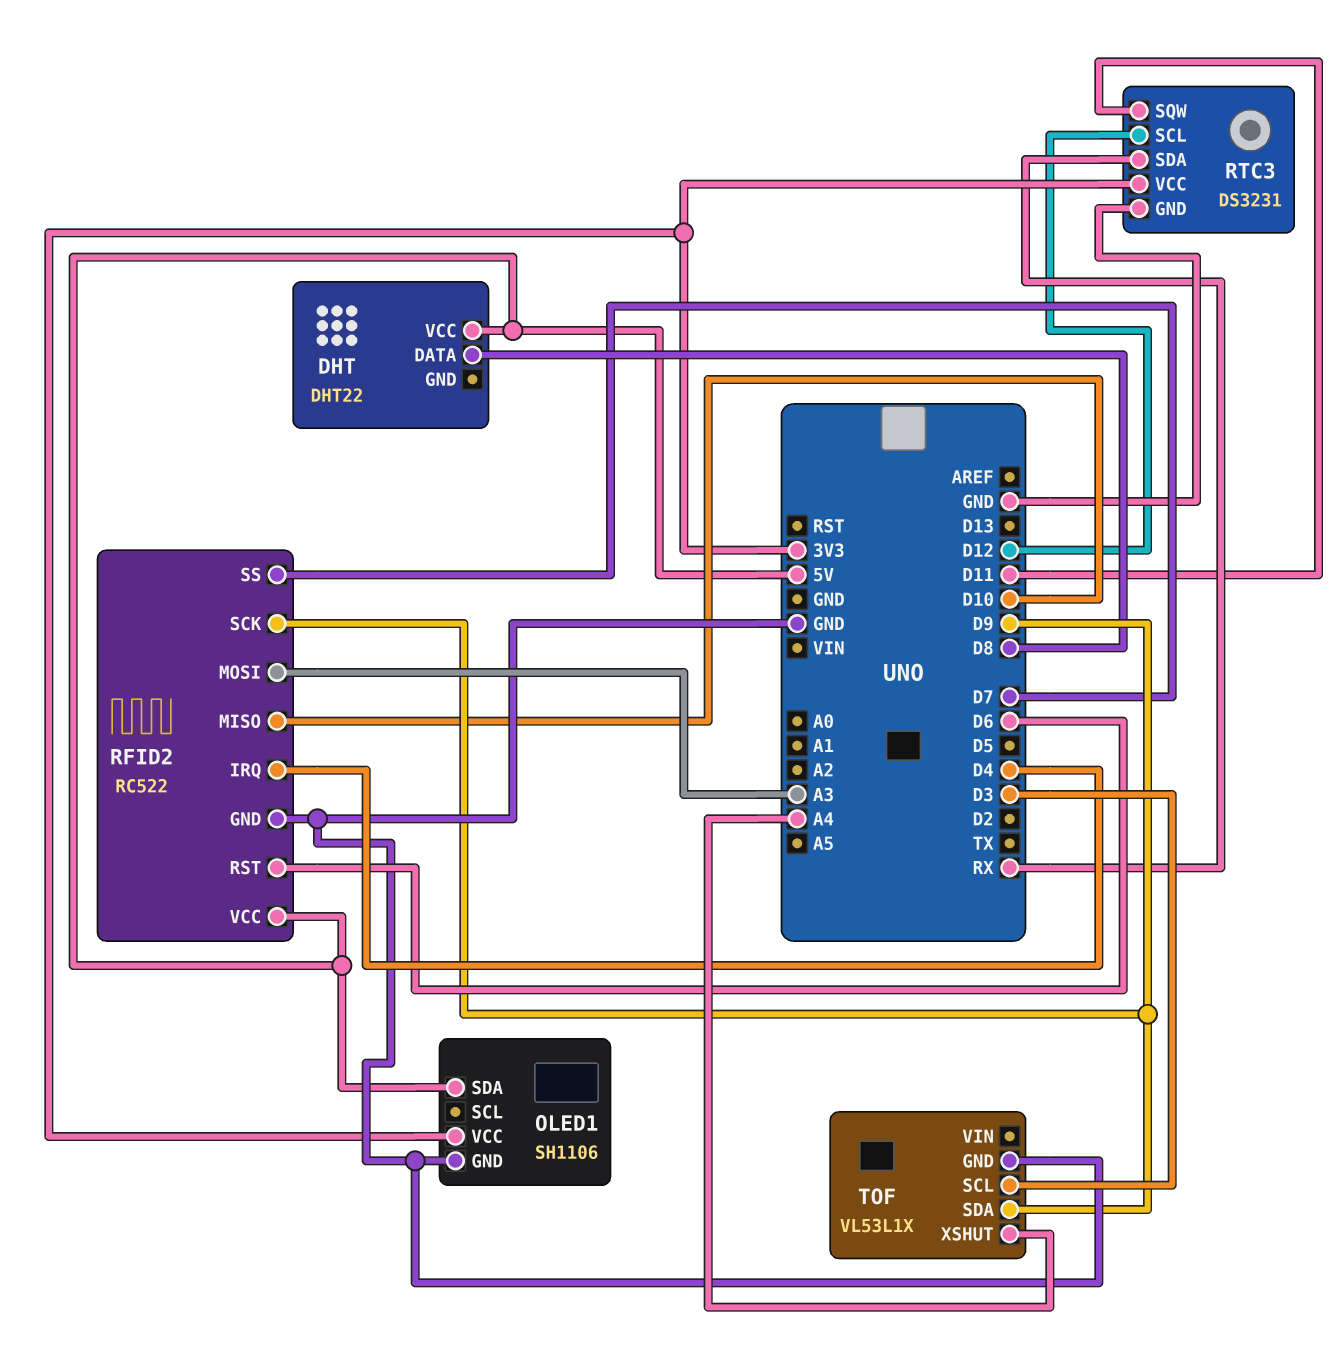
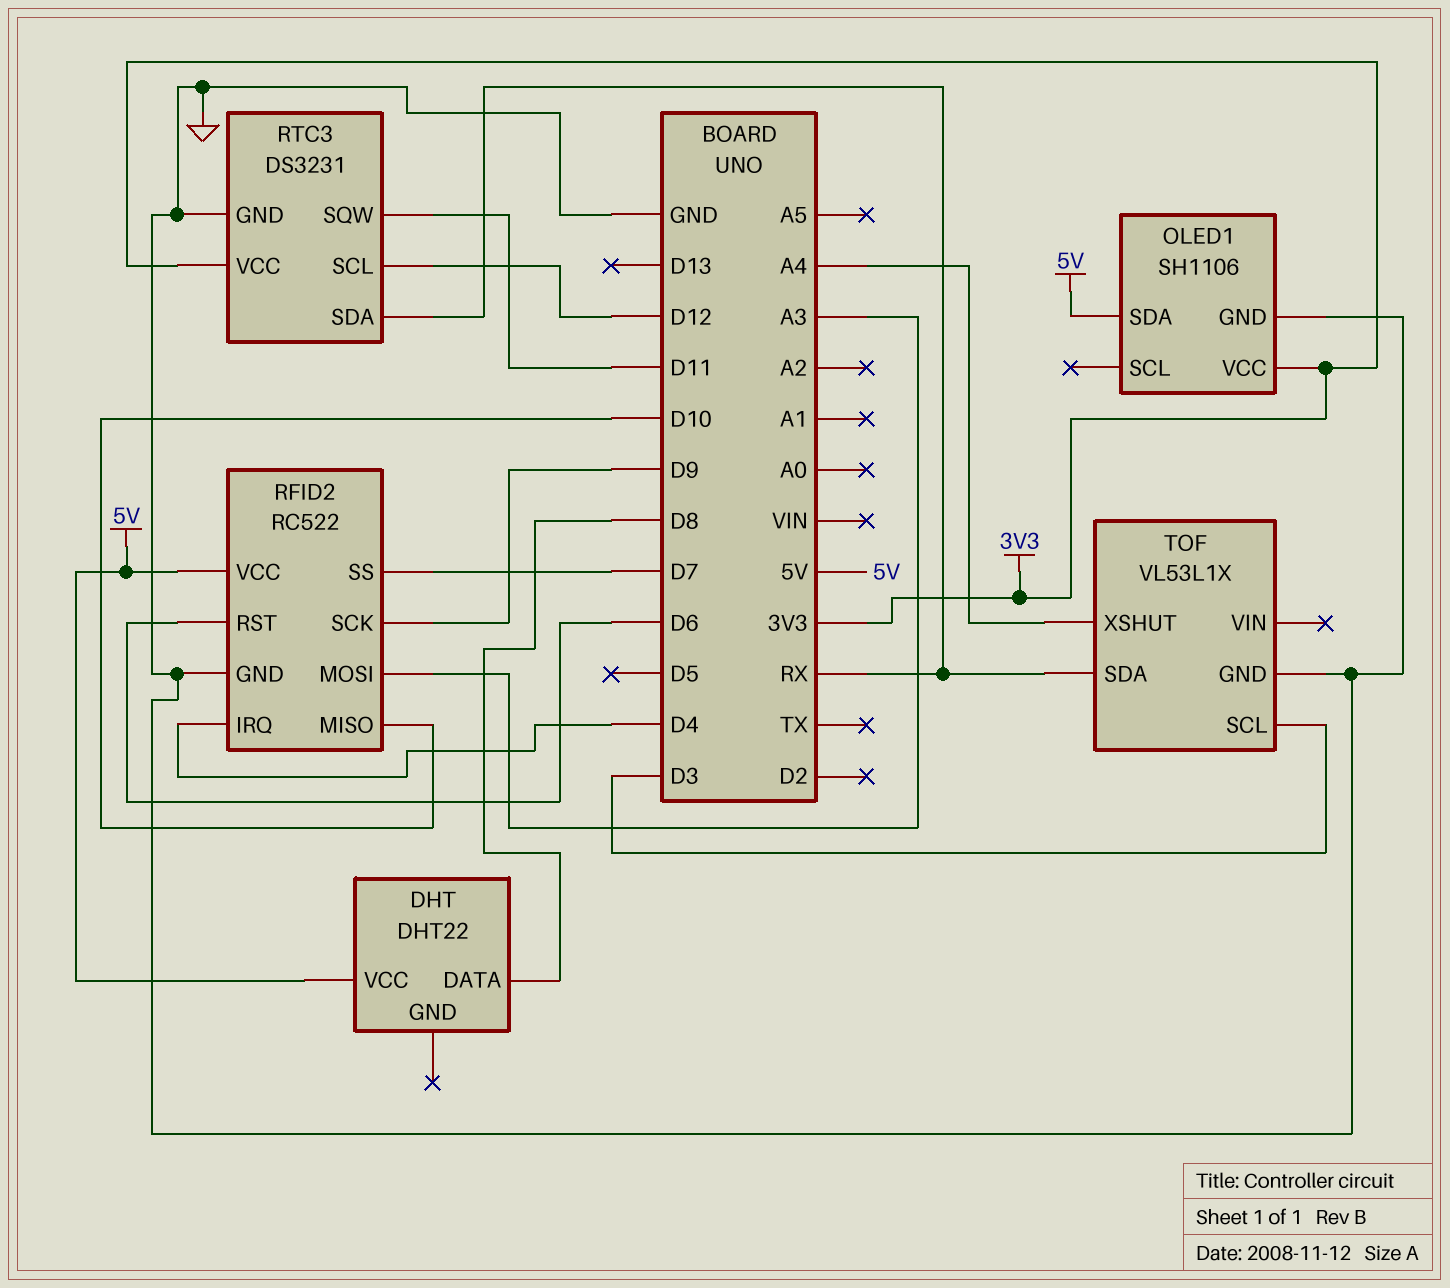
TOF pin SDA: D9 -> RX

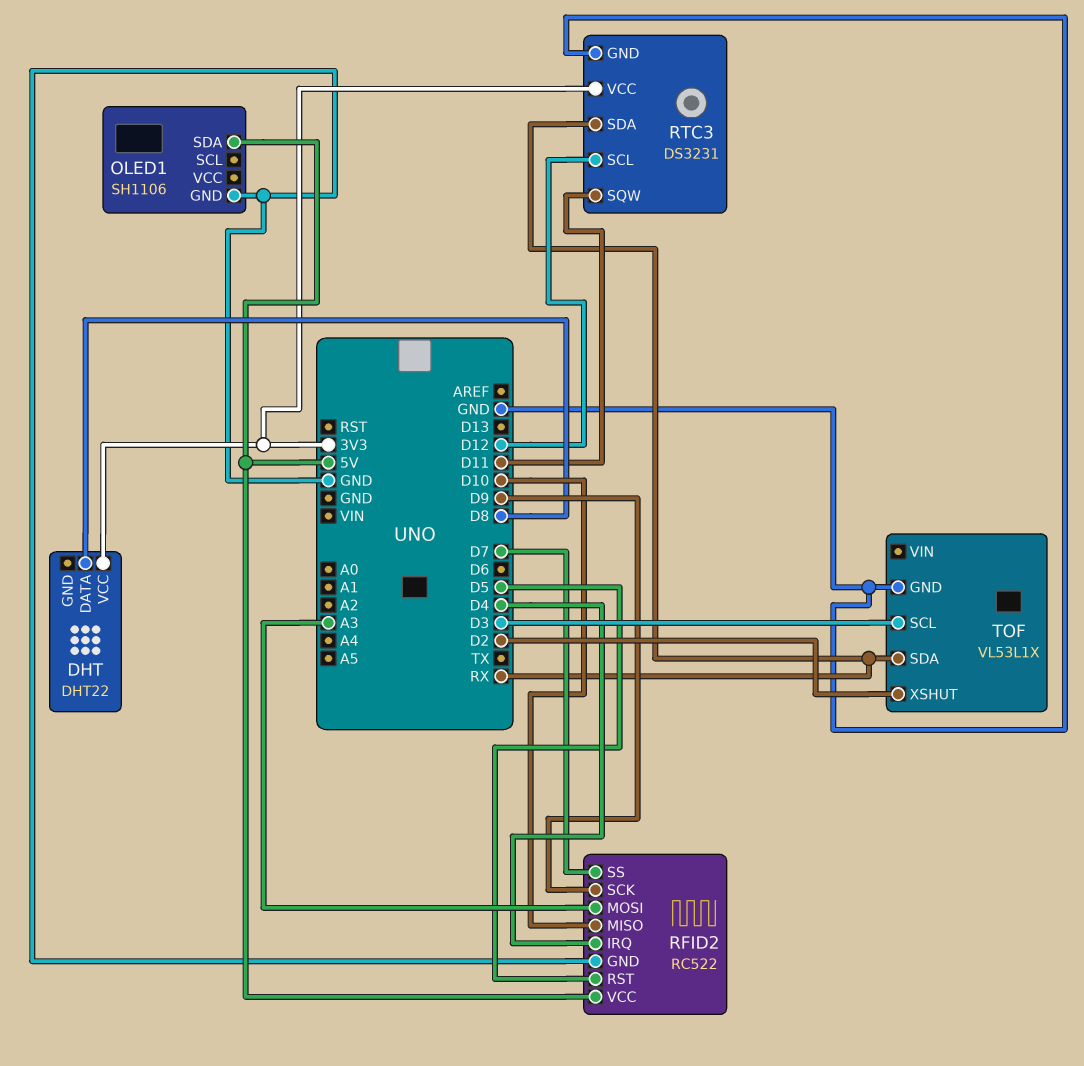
DHT pin VCC: 5V -> 3V3
OLED1 pin VCC: 3V3 -> none
RFID2 pin RST: D6 -> D5
TOF pin XSHUT: A4 -> D2

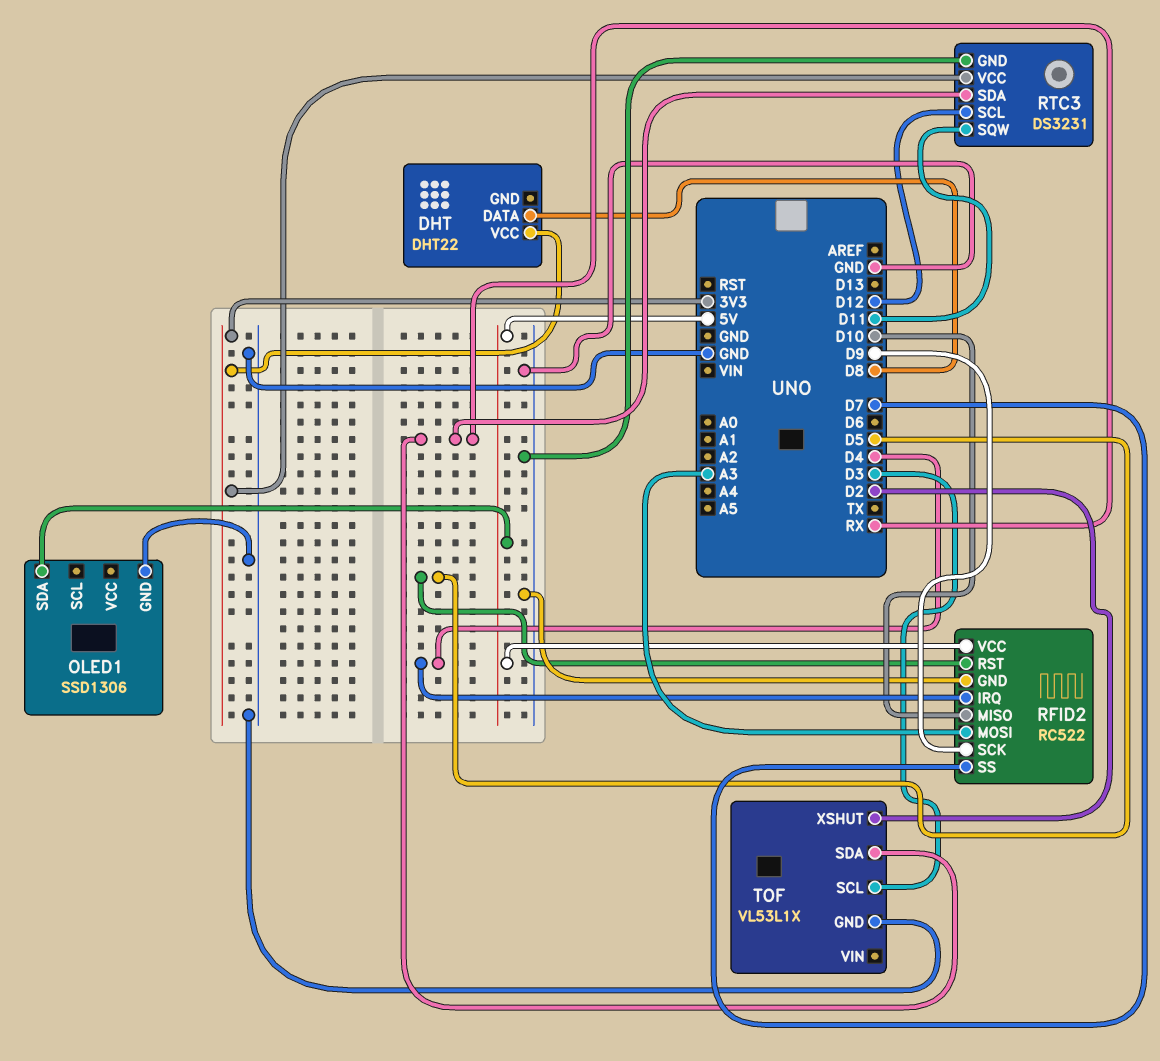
OLED1: SH1106 -> SSD1306

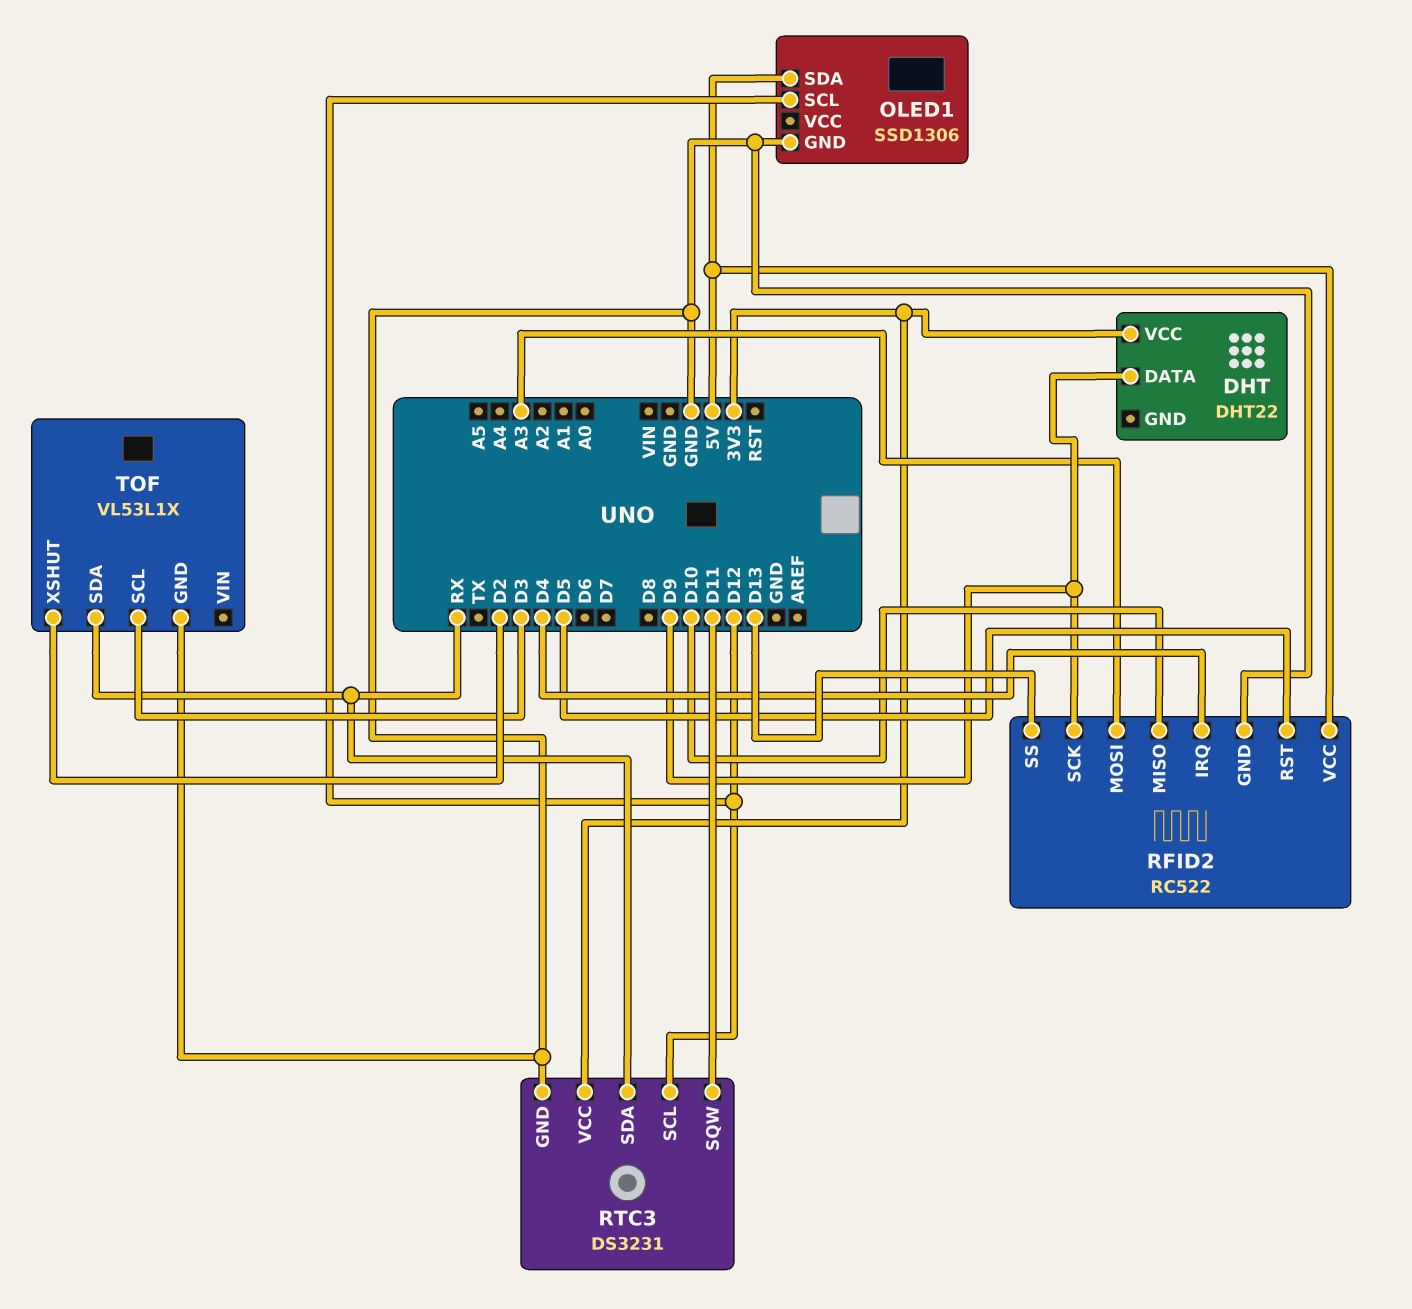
DHT pin DATA: D8 -> D9
OLED1 pin SCL: none -> D12
RFID2 pin SS: D7 -> D13

